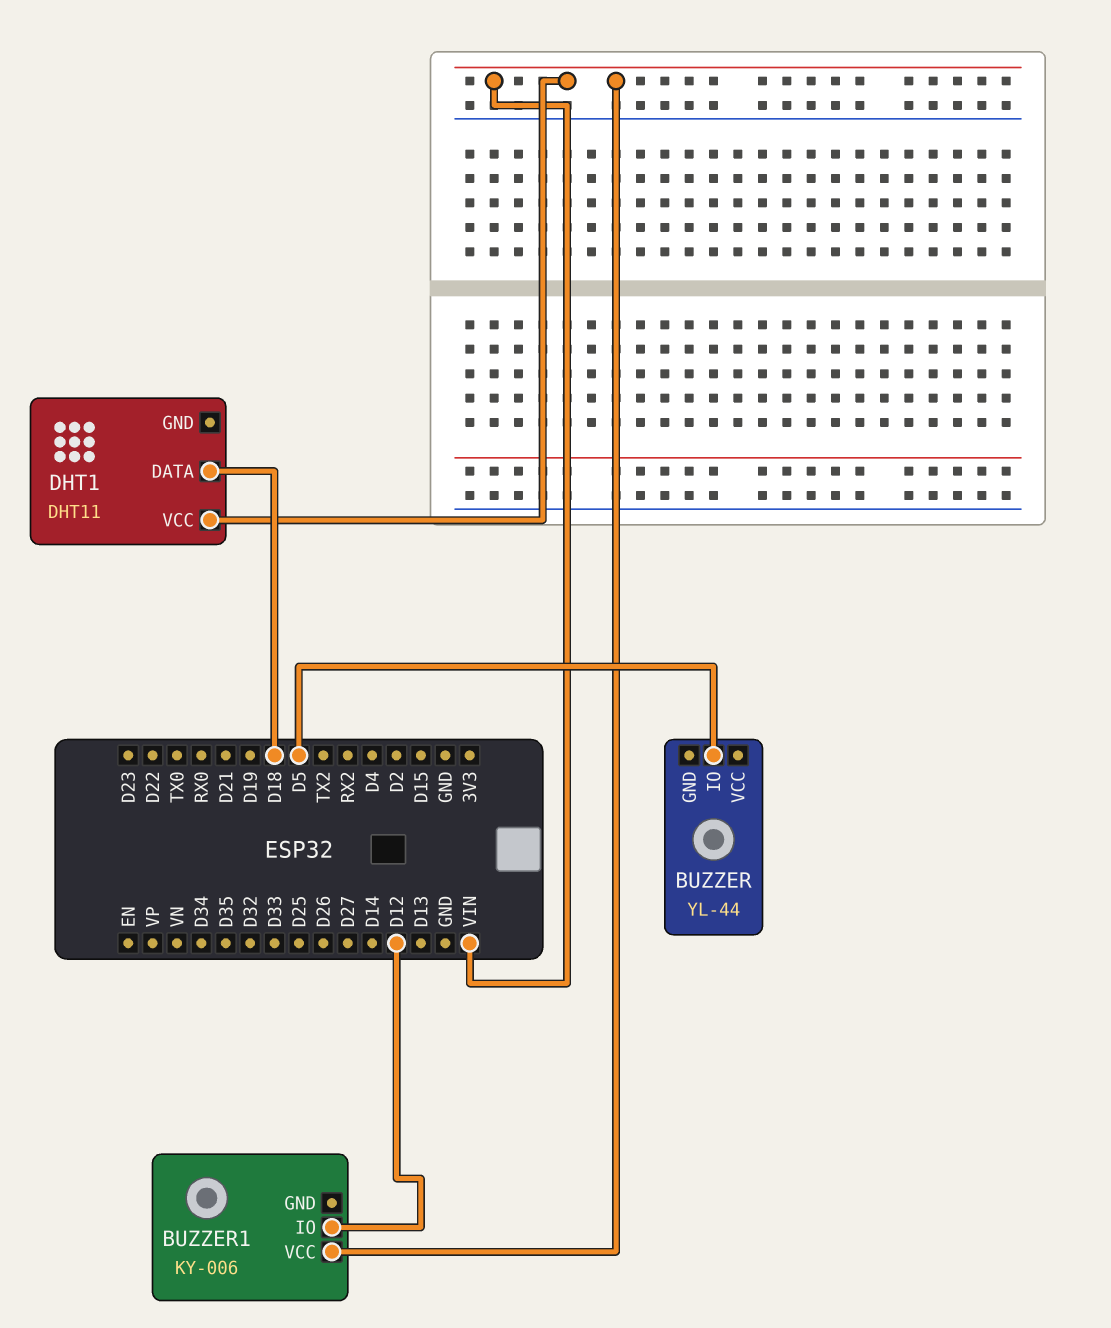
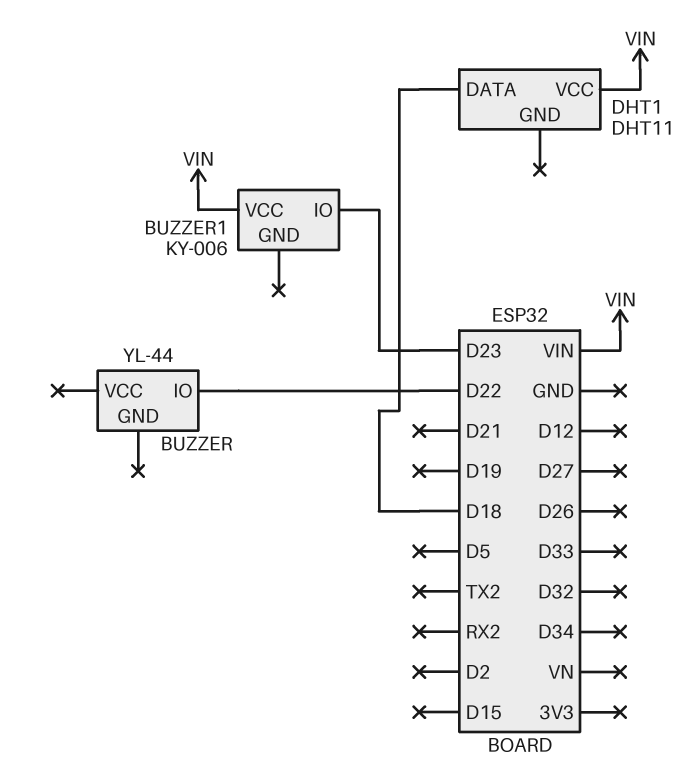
BUZZER pin IO: D5 -> D22
BUZZER1 pin IO: D12 -> D23

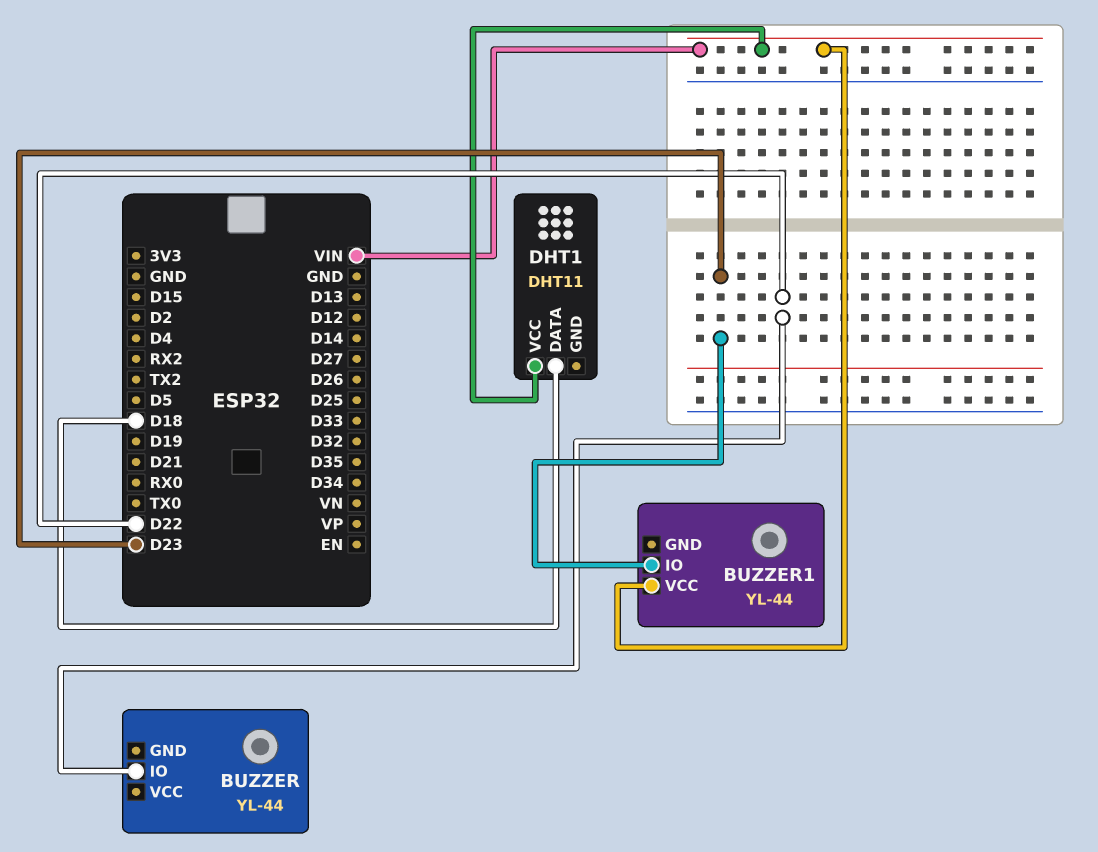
BUZZER1: KY-006 -> YL-44

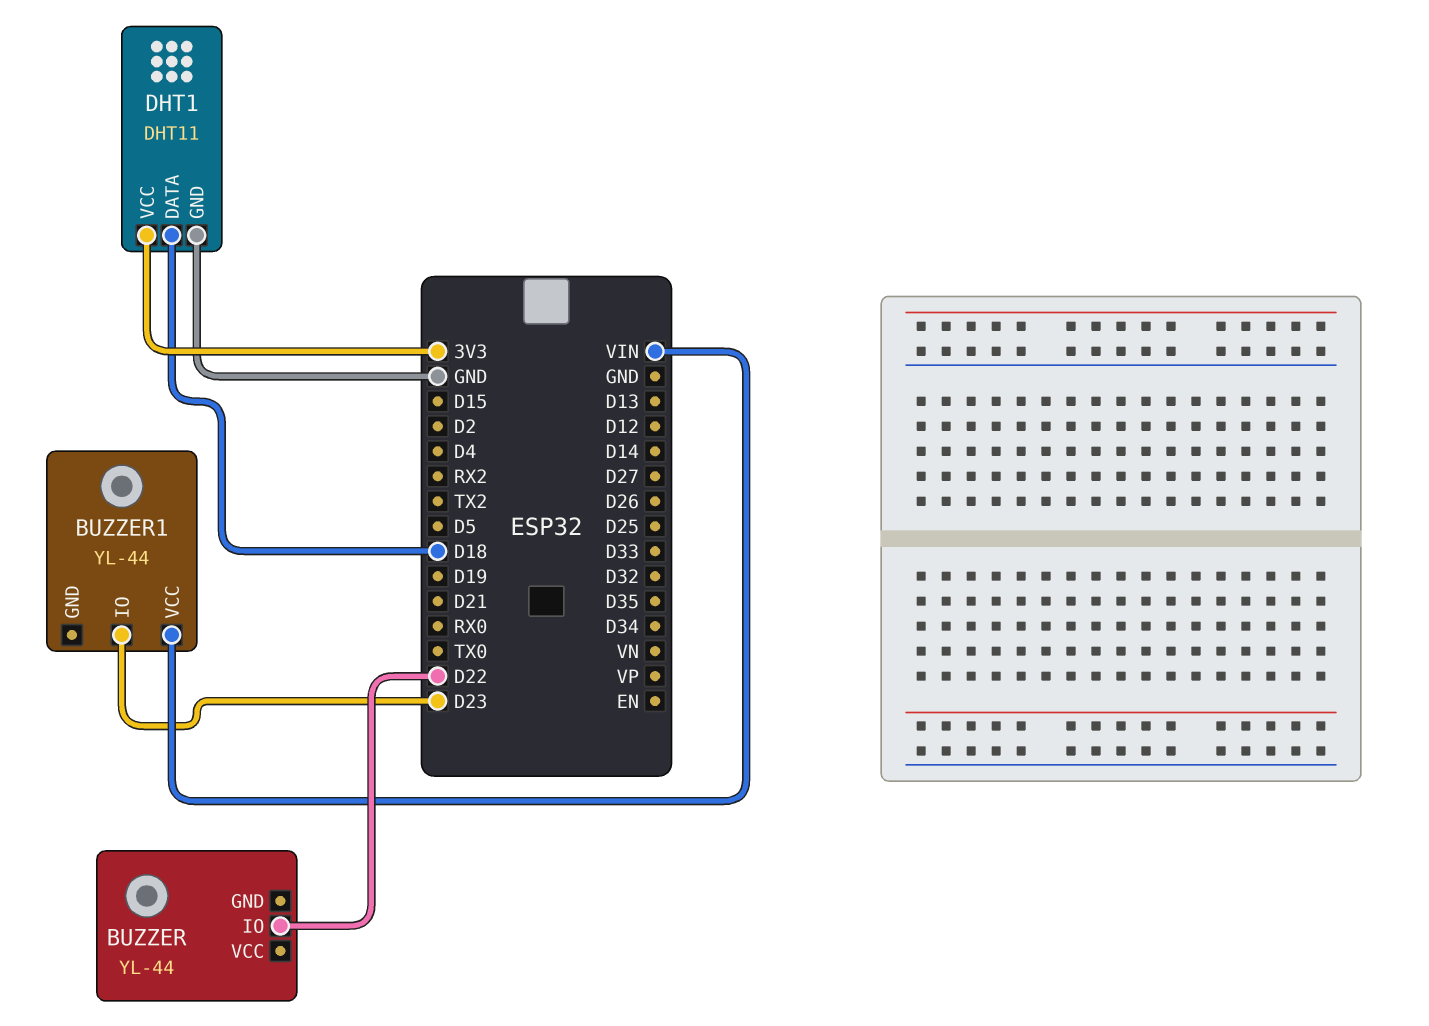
DHT1 pin GND: none -> GND
DHT1 pin VCC: VIN -> 3V3

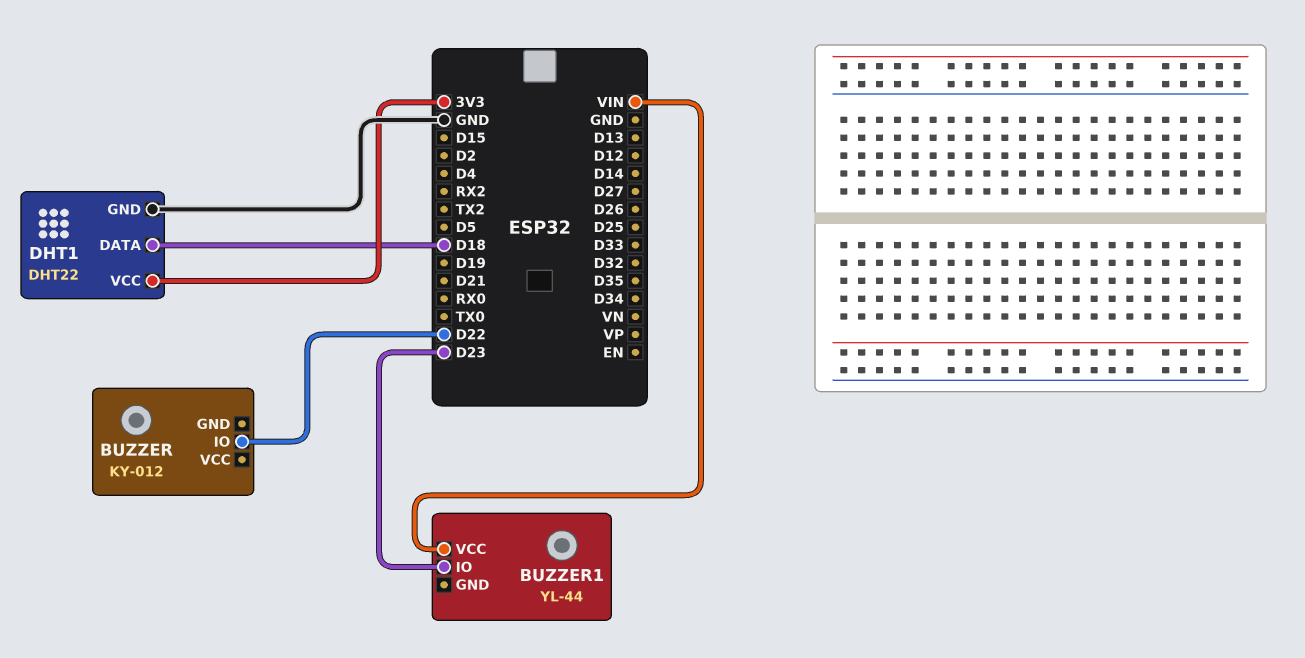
BUZZER: YL-44 -> KY-012
DHT1: DHT11 -> DHT22

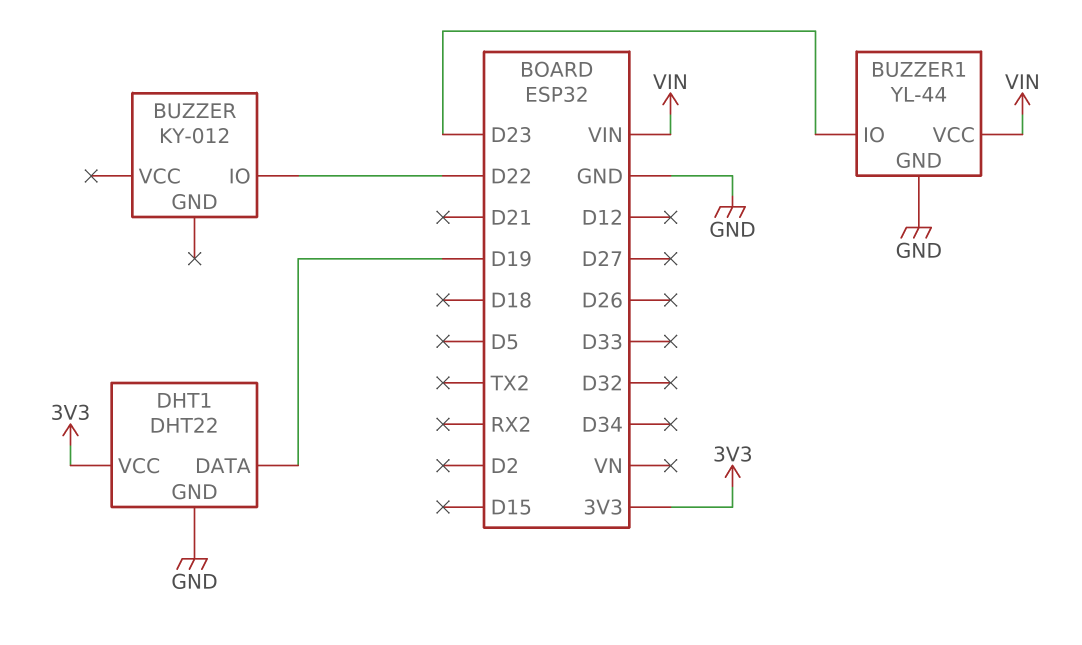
BUZZER1 pin GND: none -> GND
DHT1 pin DATA: D18 -> D19

